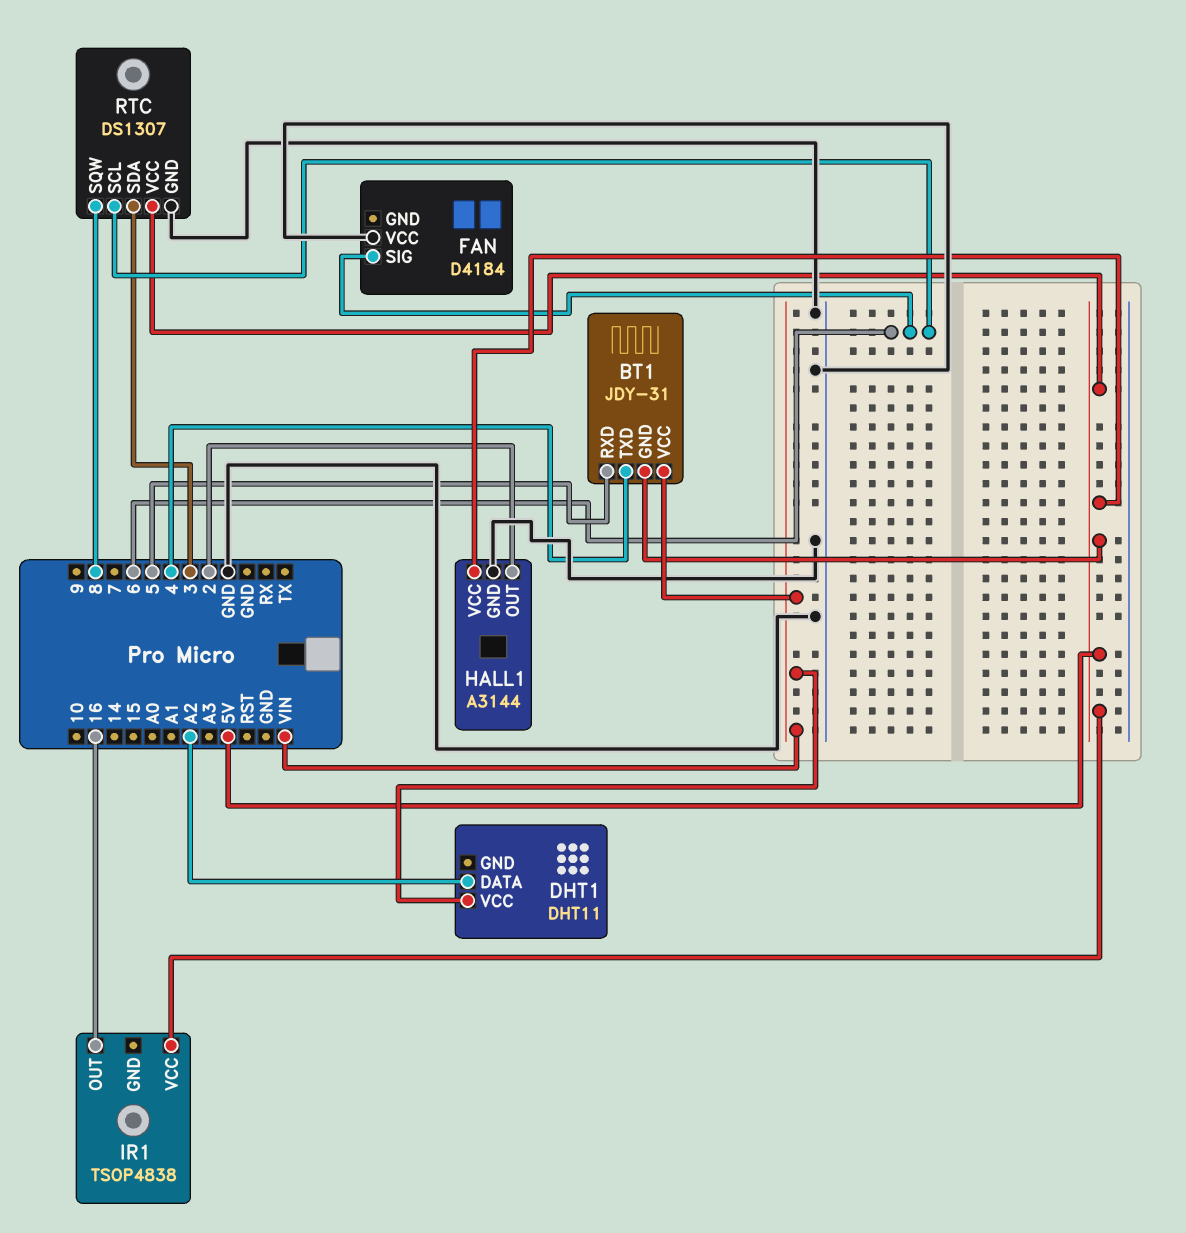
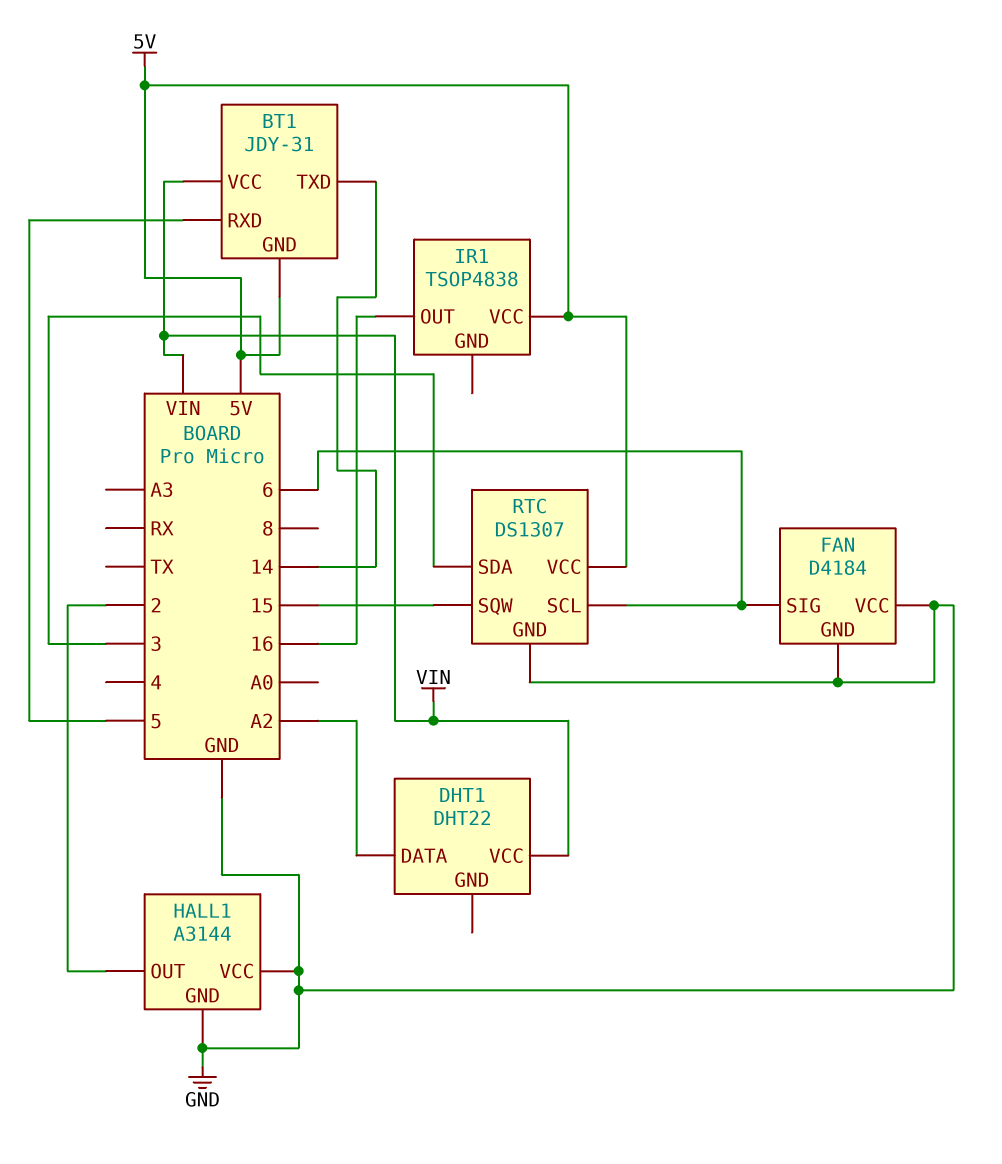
BT1 pin TXD: 4 -> 14
DHT1: DHT11 -> DHT22
FAN pin GND: none -> GND
HALL1 pin VCC: 5V -> GND
RTC pin SQW: 8 -> 15

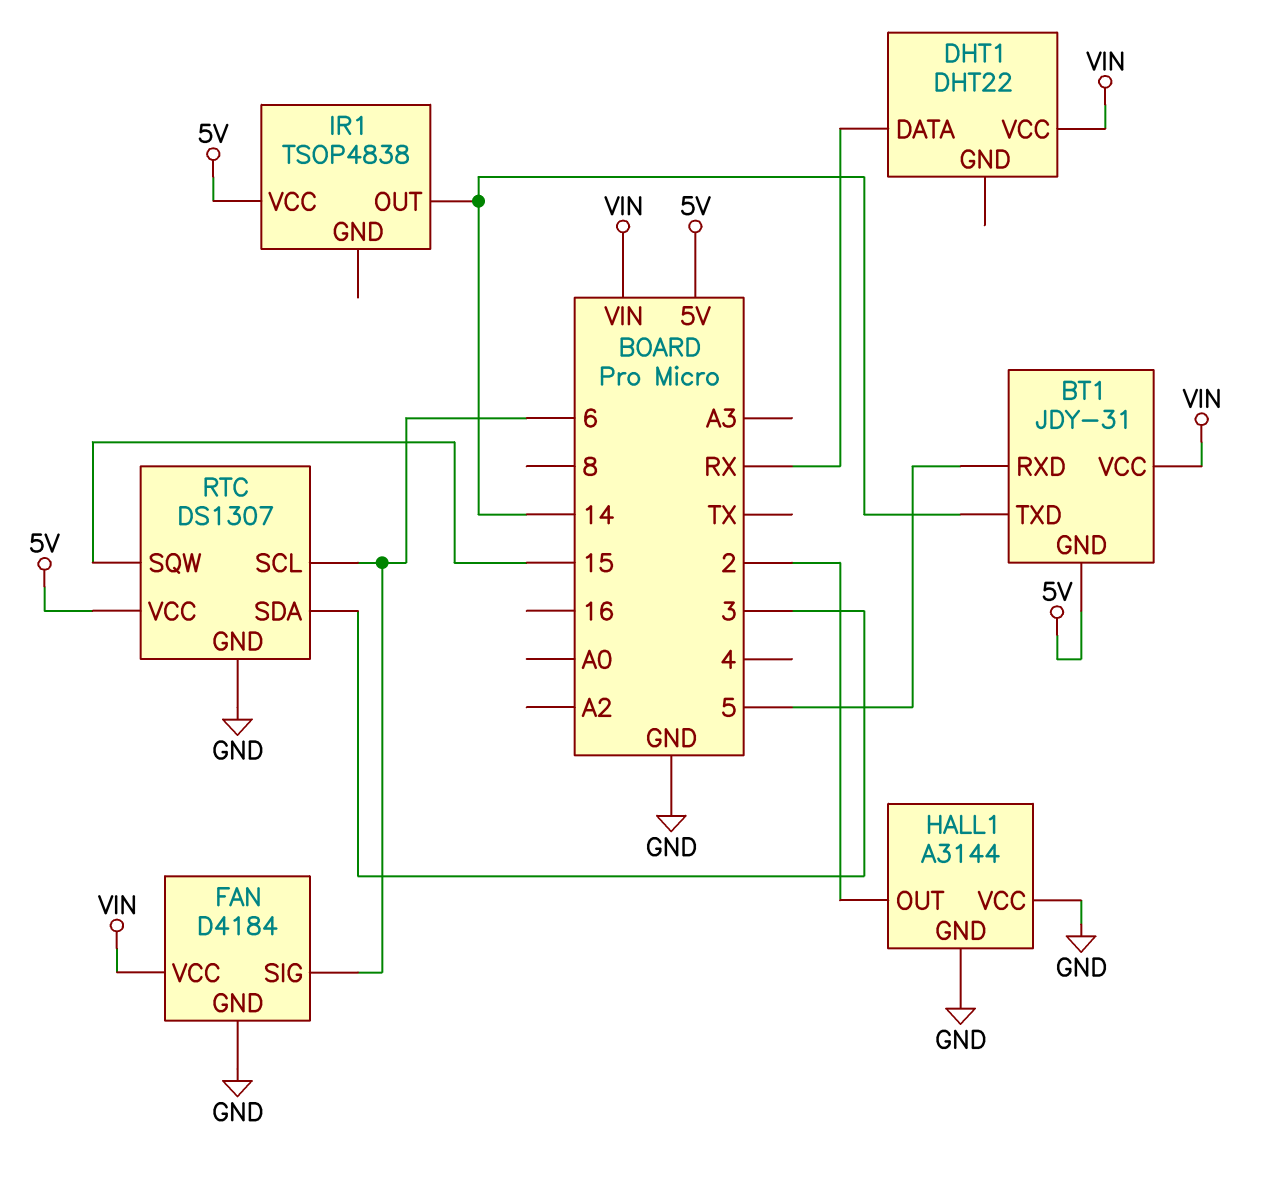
DHT1 pin DATA: A2 -> RX
FAN pin VCC: GND -> VIN
IR1 pin OUT: 16 -> 14

